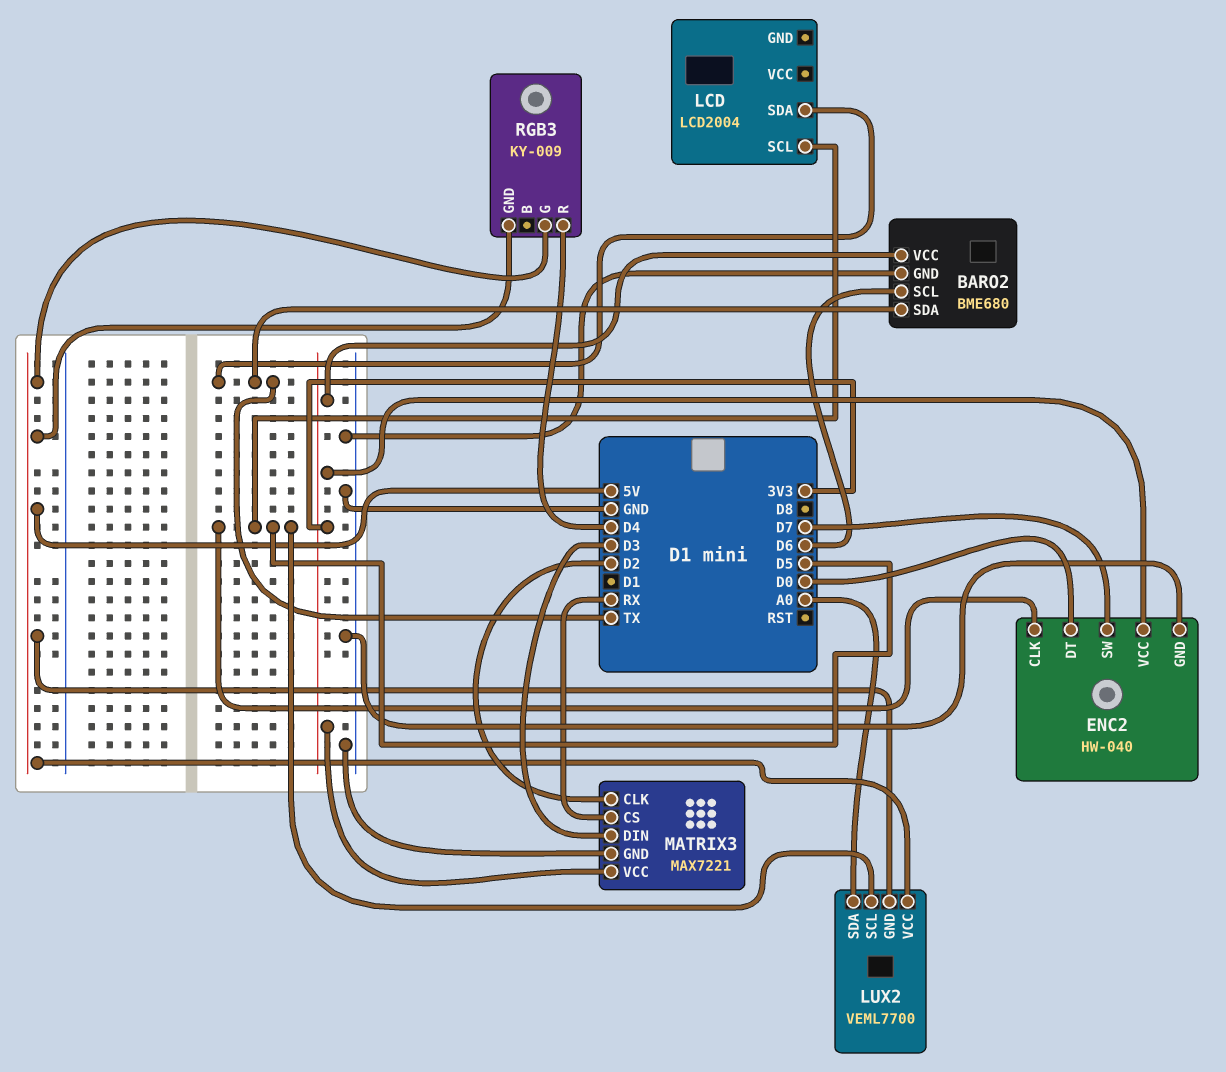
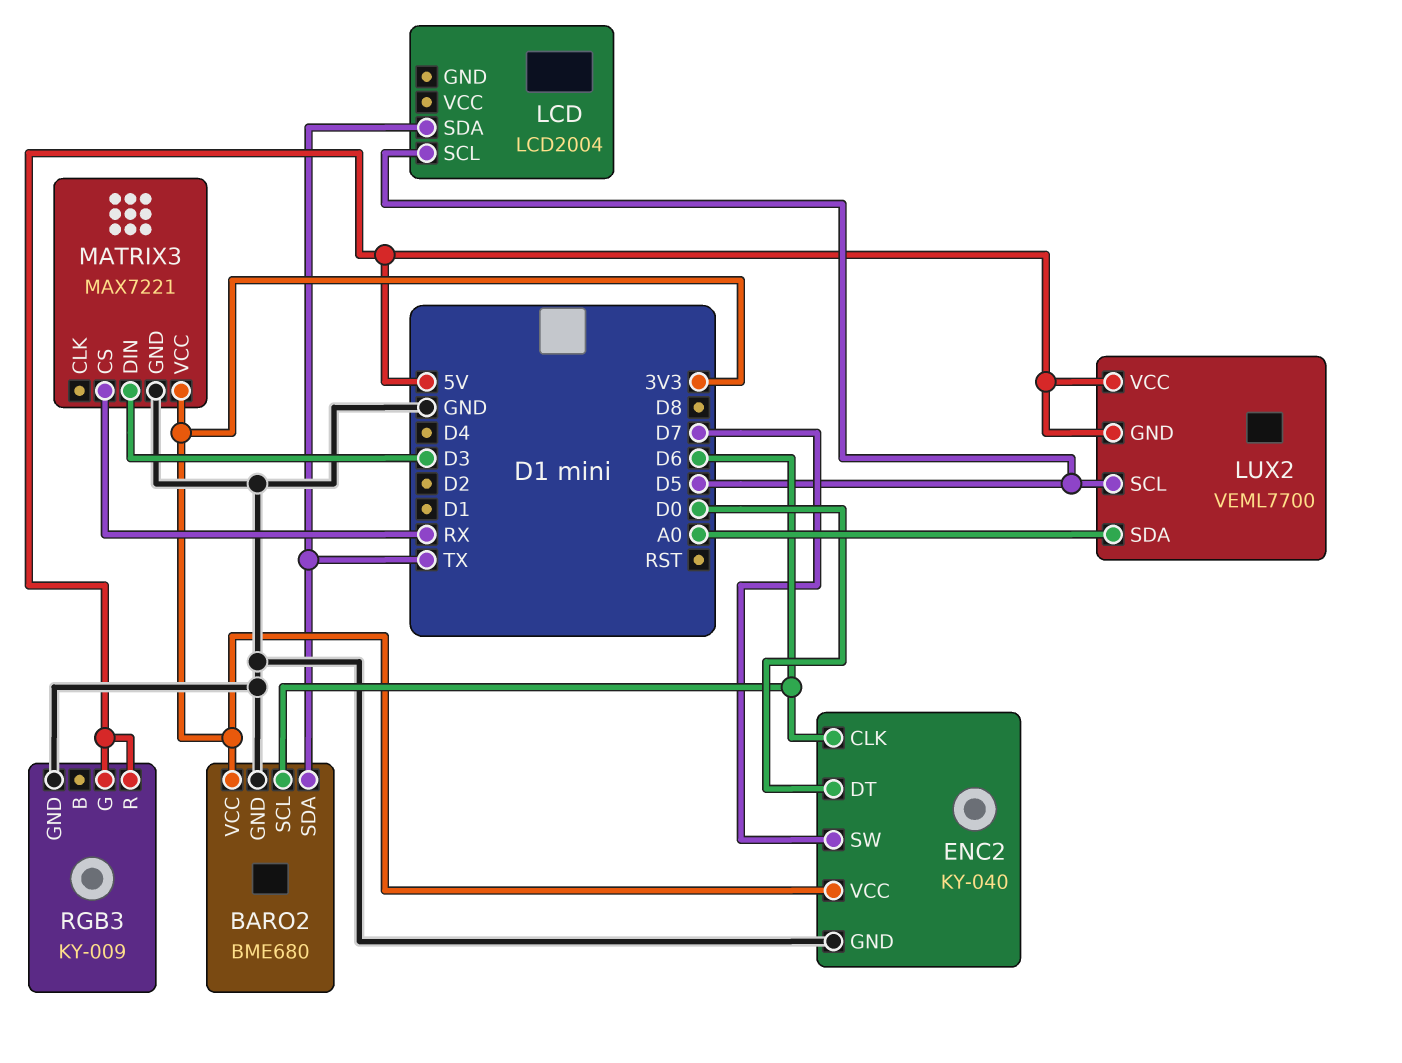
ENC2: HW-040 -> KY-040
ENC2 pin CLK: D5 -> D6
MATRIX3 pin CLK: D2 -> none
RGB3 pin GND: 5V -> GND
RGB3 pin R: D4 -> 5V

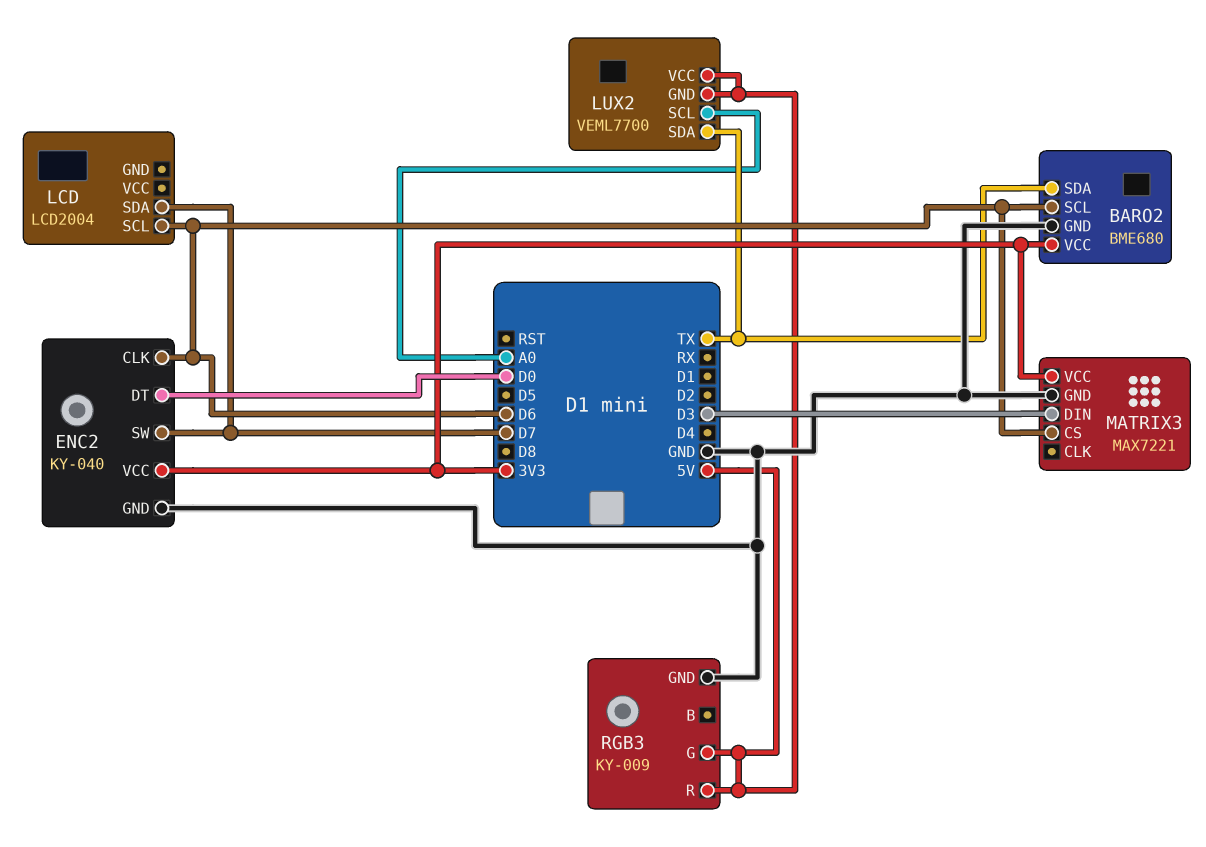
LCD pin SCL: D5 -> D6
LCD pin SDA: TX -> D7
LUX2 pin SCL: D5 -> A0
LUX2 pin SDA: A0 -> TX
MATRIX3 pin CS: RX -> D6

